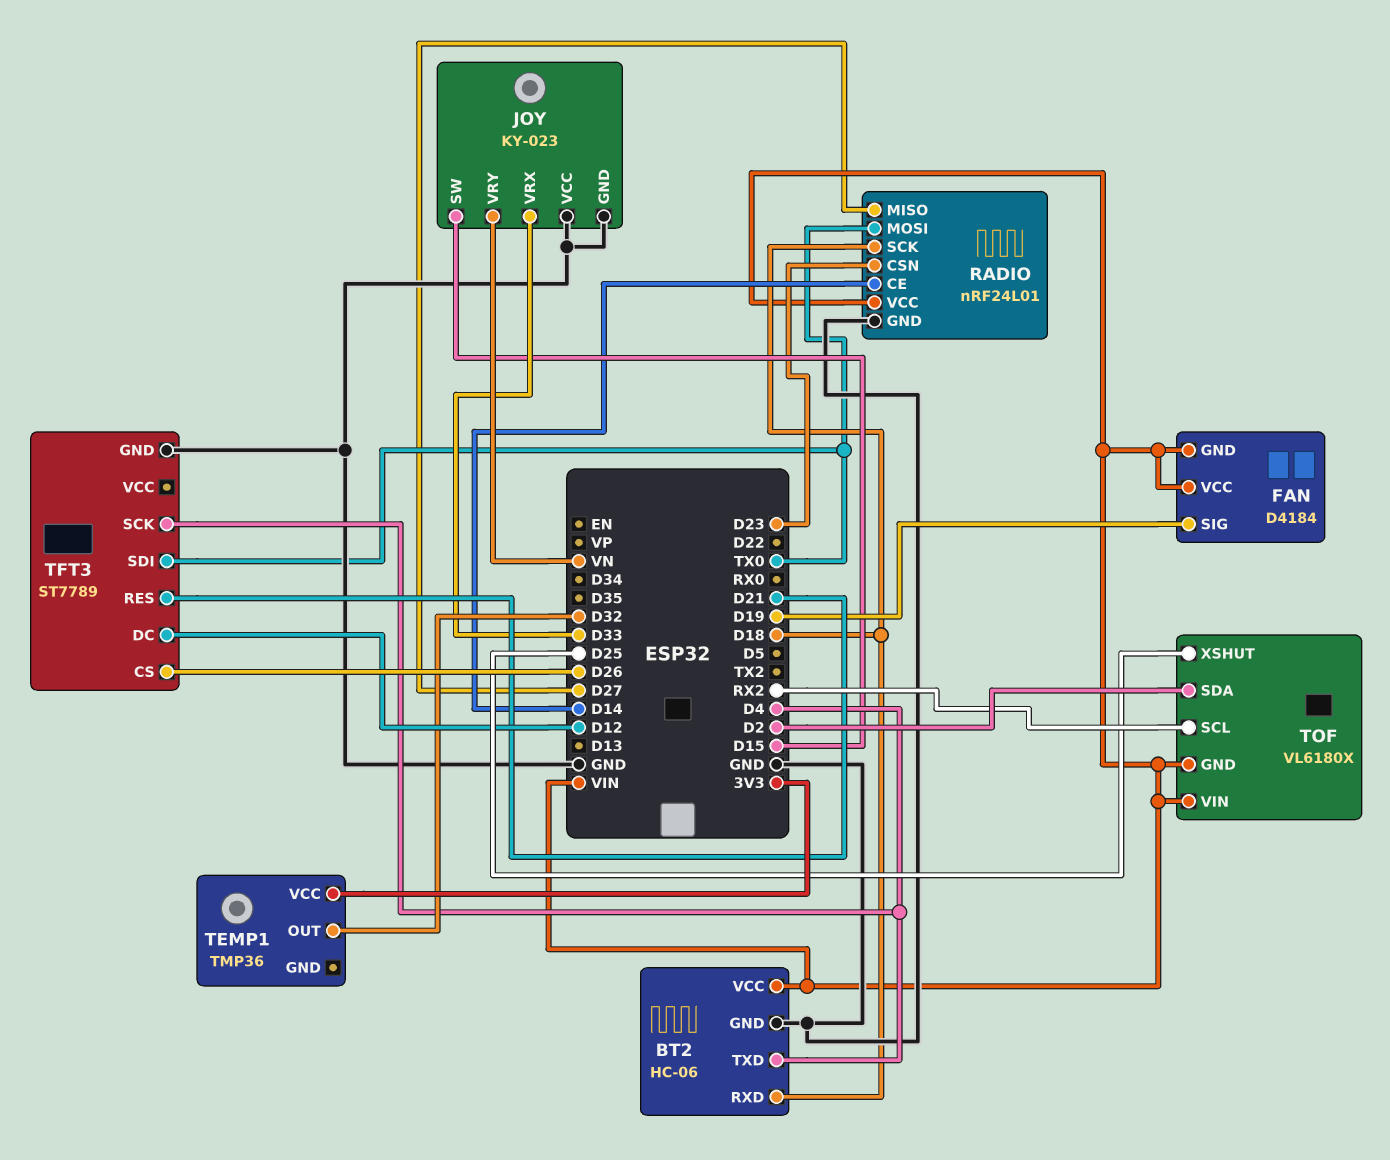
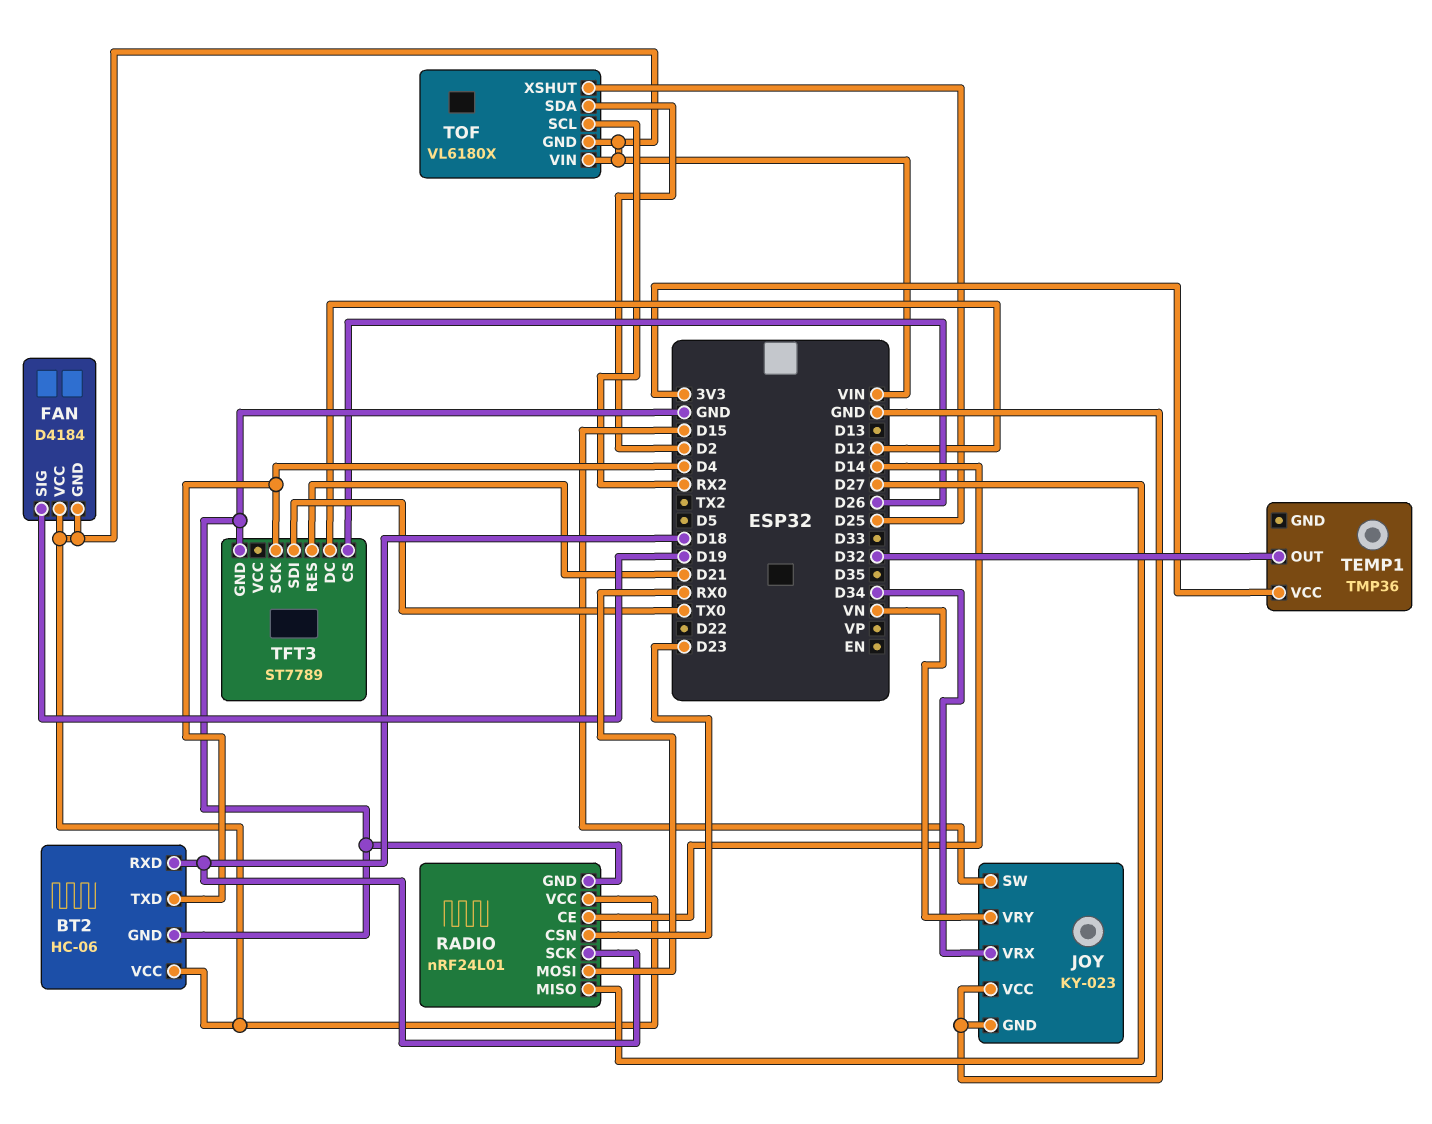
JOY pin VRX: D33 -> D34
RADIO pin MOSI: TX0 -> RX0

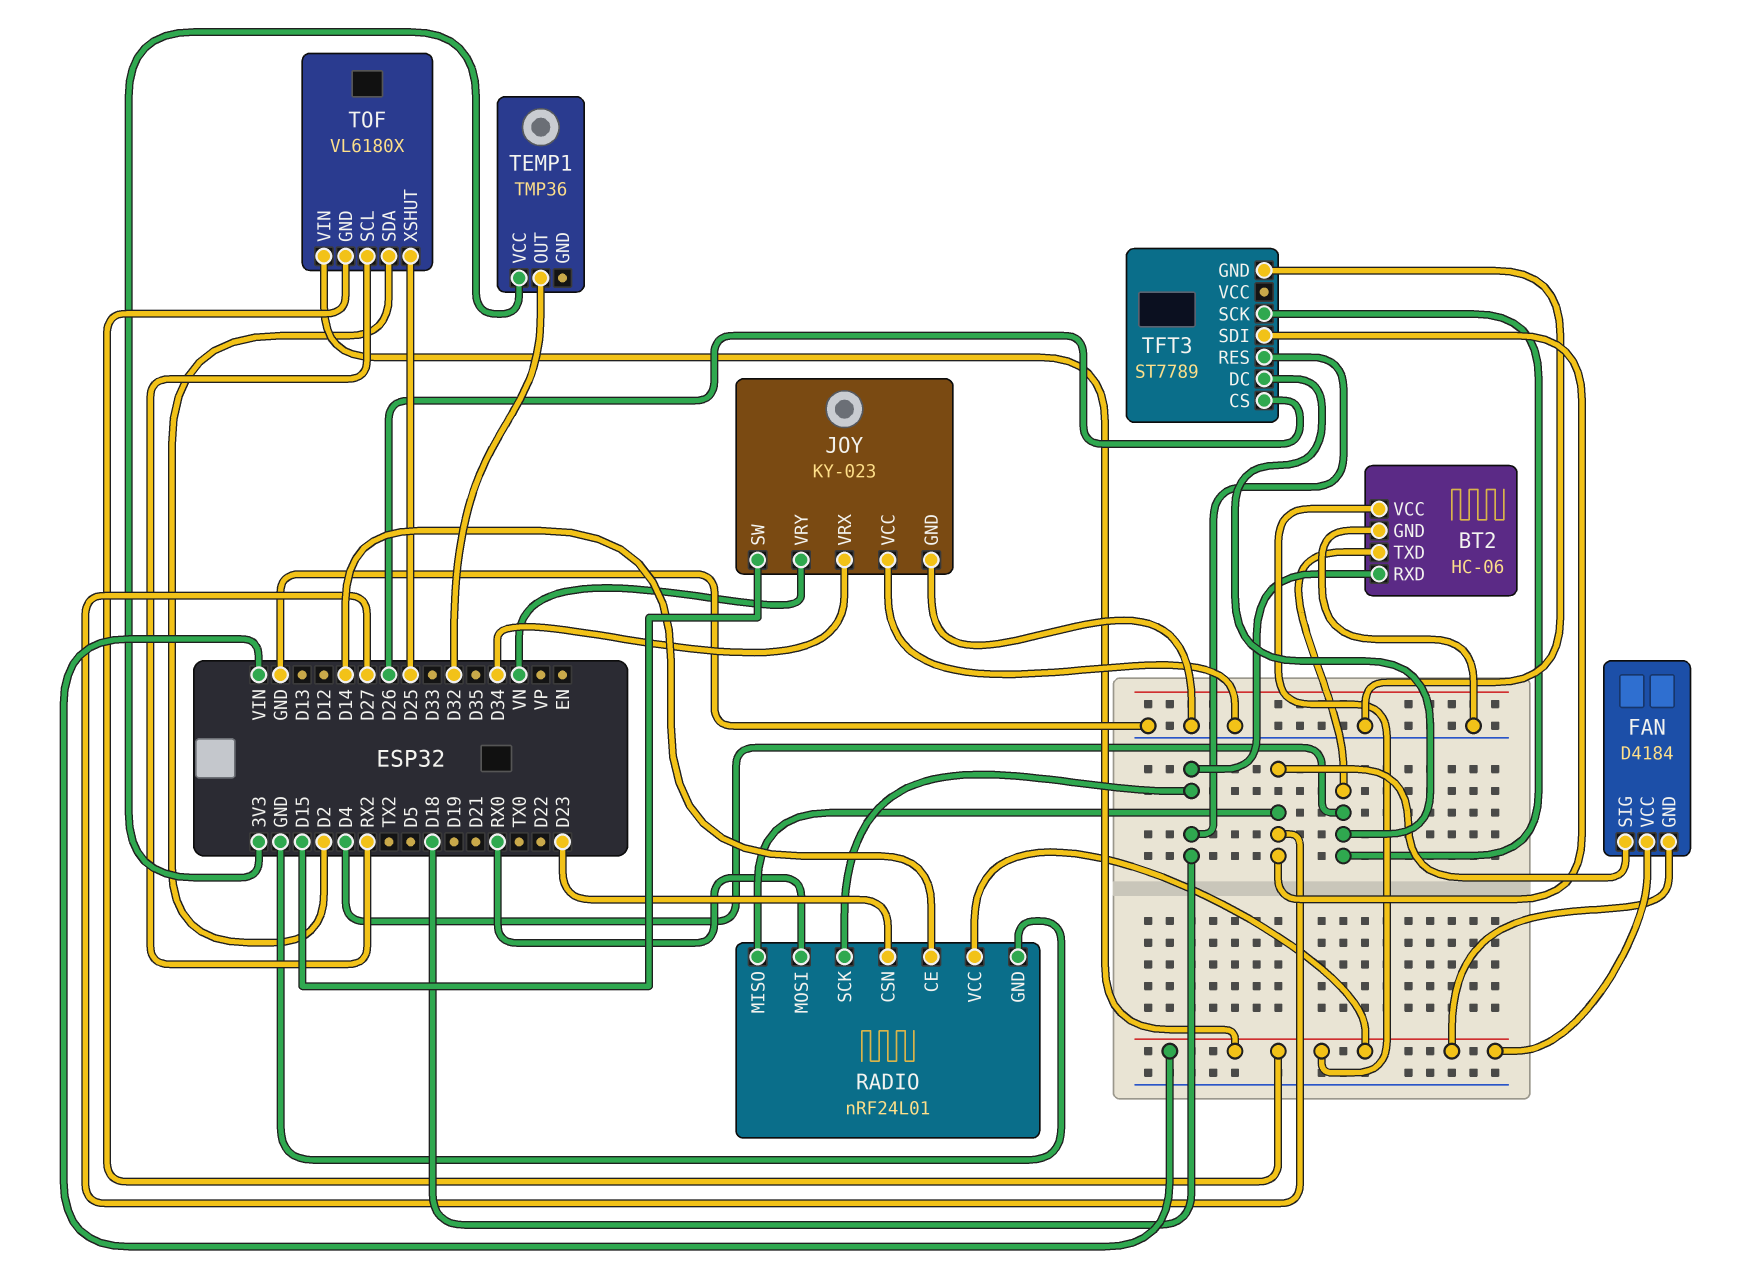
FAN pin SIG: D19 -> D27
TFT3 pin DC: D12 -> D4
TFT3 pin RES: D21 -> D18
TFT3 pin SDI: TX0 -> D27

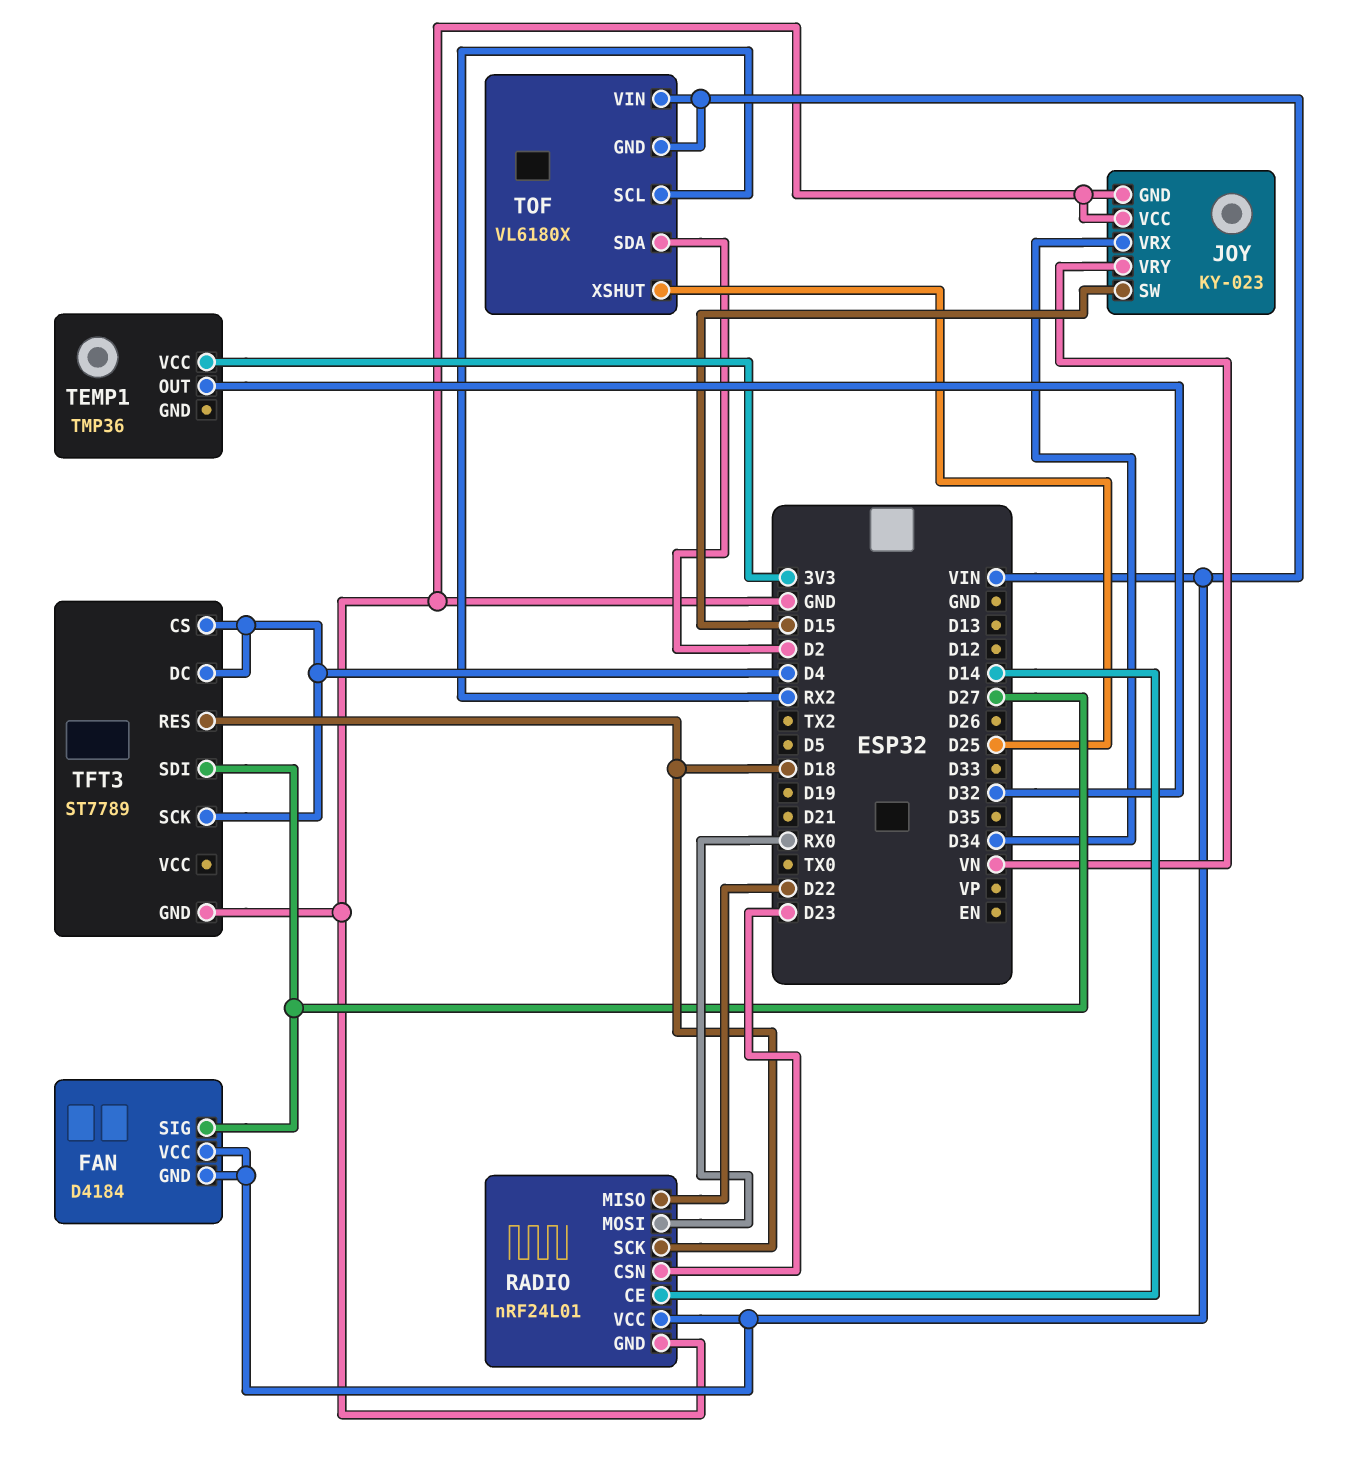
BT2: HC-06 -> none
BT2 pin GND: GND -> none
BT2 pin RXD: D18 -> none
BT2 pin TXD: D4 -> none
BT2 pin VCC: VIN -> none
RADIO pin MISO: D27 -> D22
TFT3 pin CS: D26 -> D4

